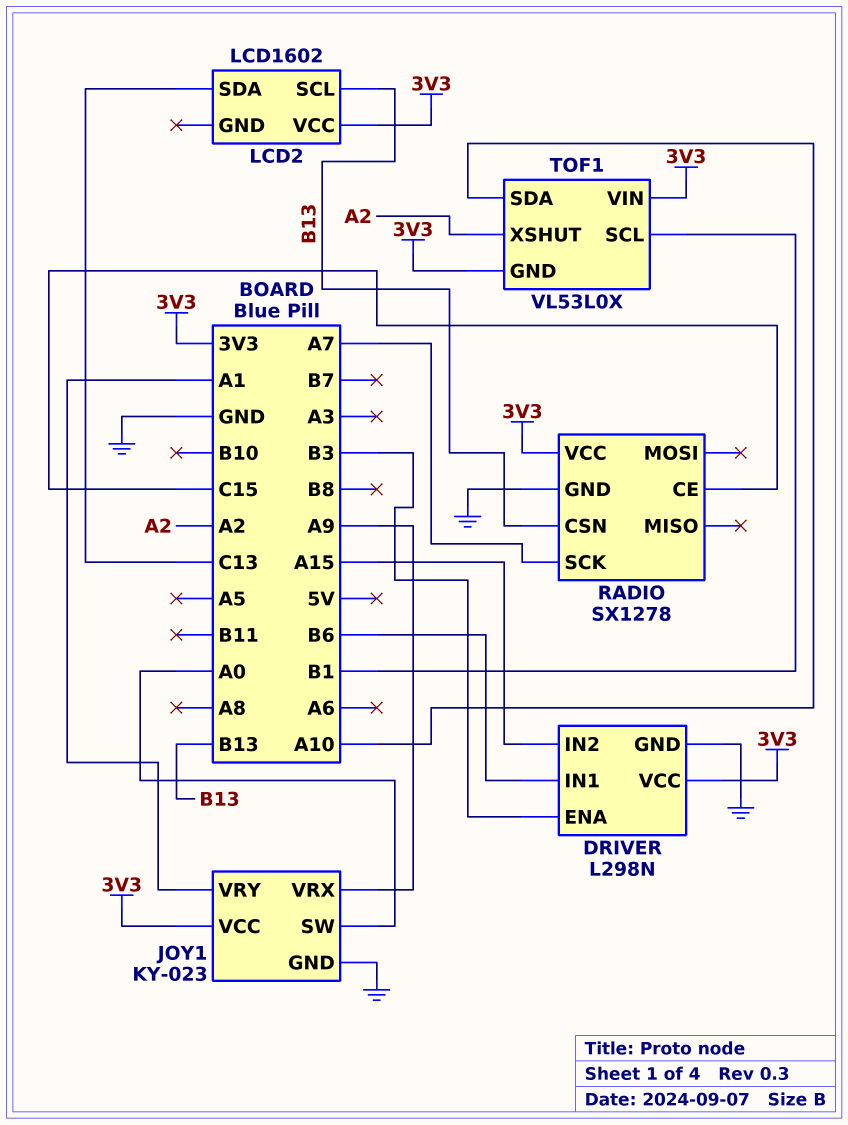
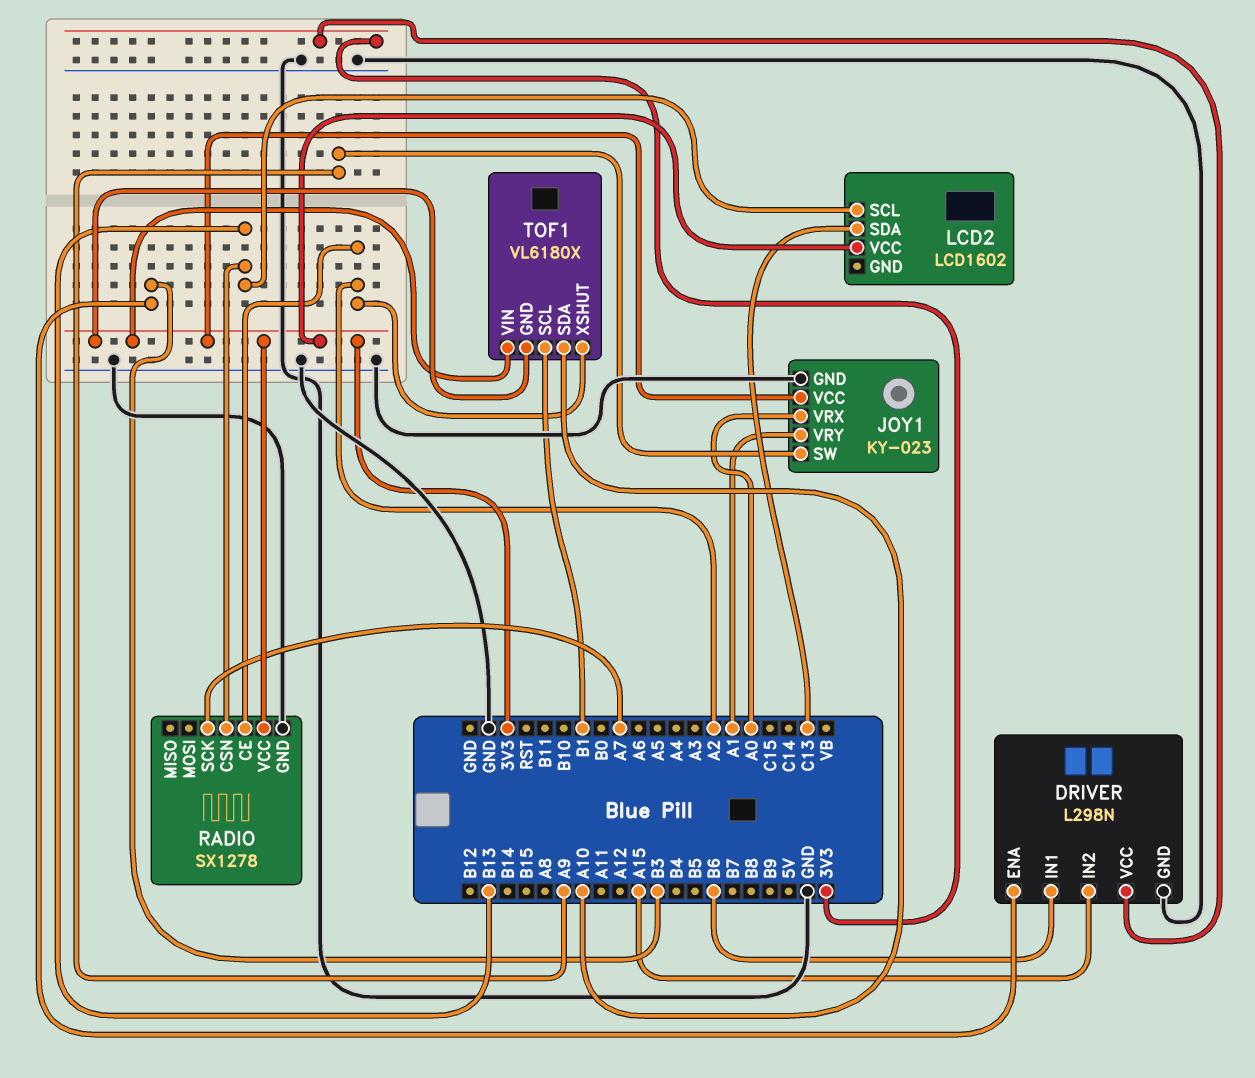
JOY1 pin SW: A0 -> A9
JOY1 pin VRX: A9 -> A0
RADIO pin CE: C15 -> A2
TOF1: VL53L0X -> VL6180X

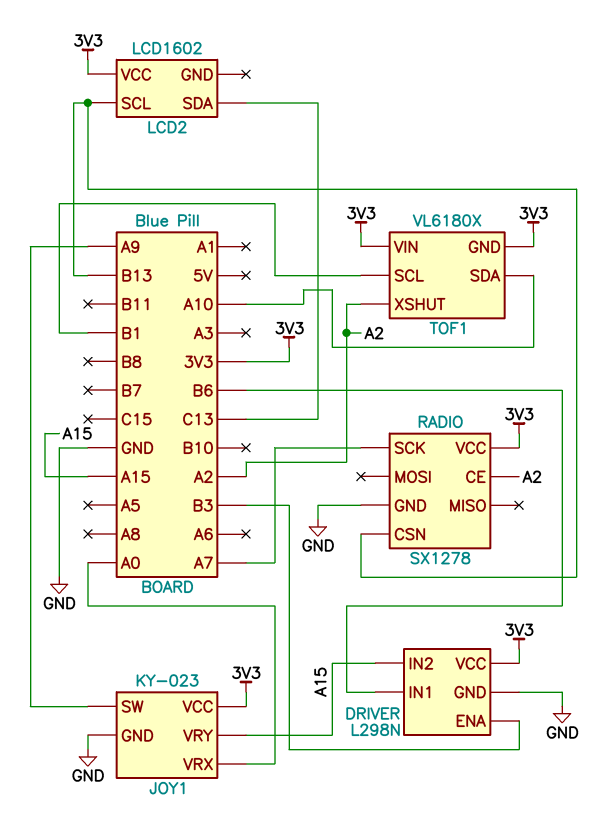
JOY1 pin VRY: A1 -> A15

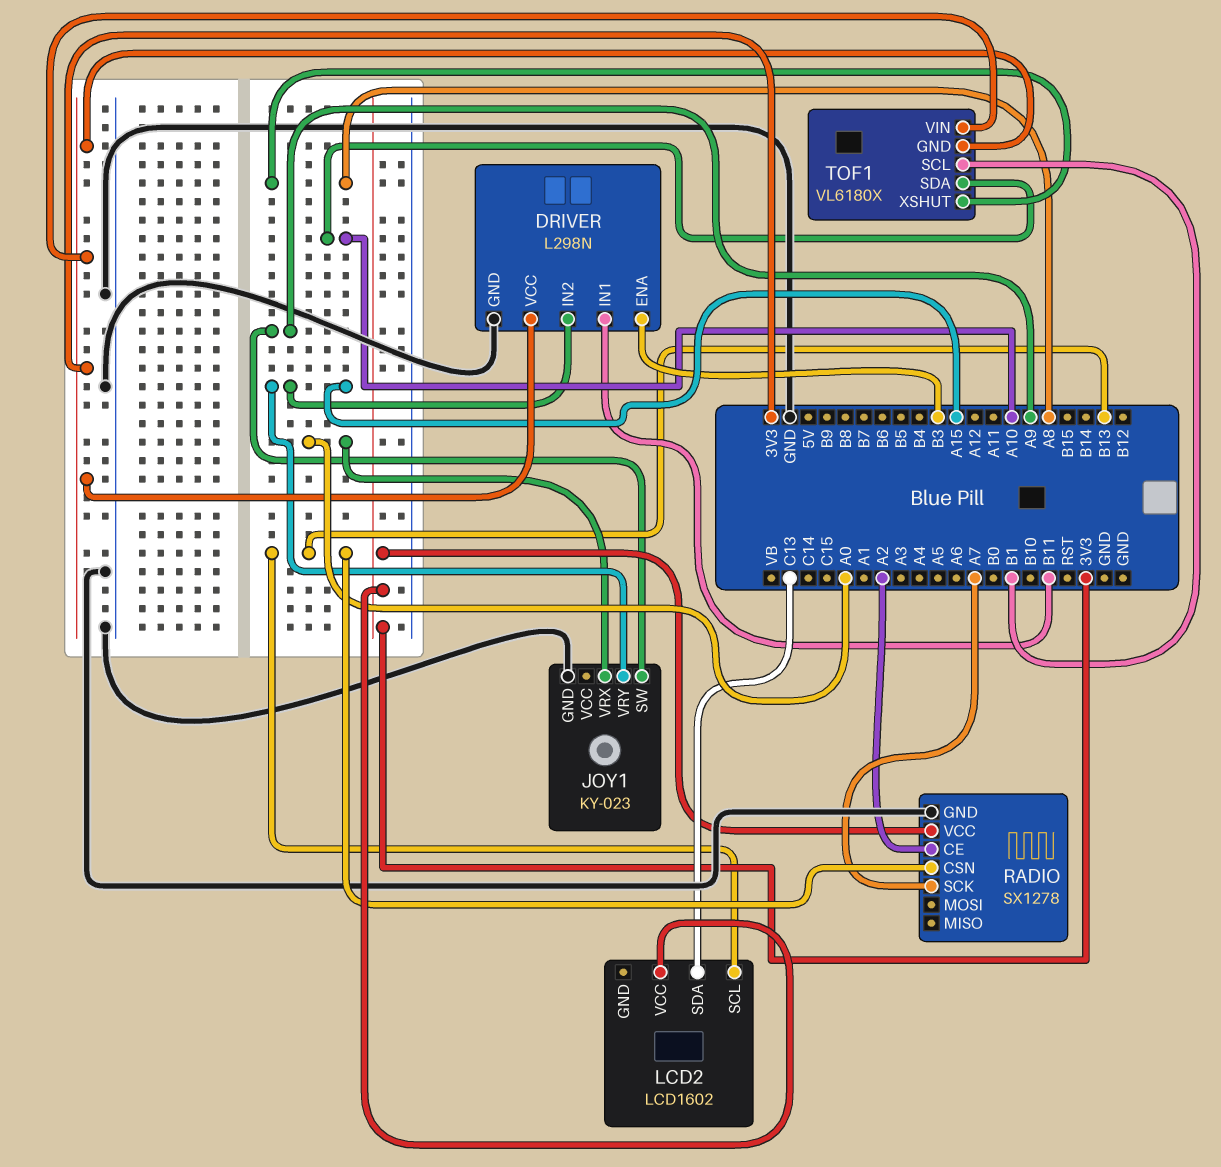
DRIVER pin IN1: B6 -> B11
JOY1 pin VCC: 3V3 -> none
TOF1 pin XSHUT: A2 -> A8

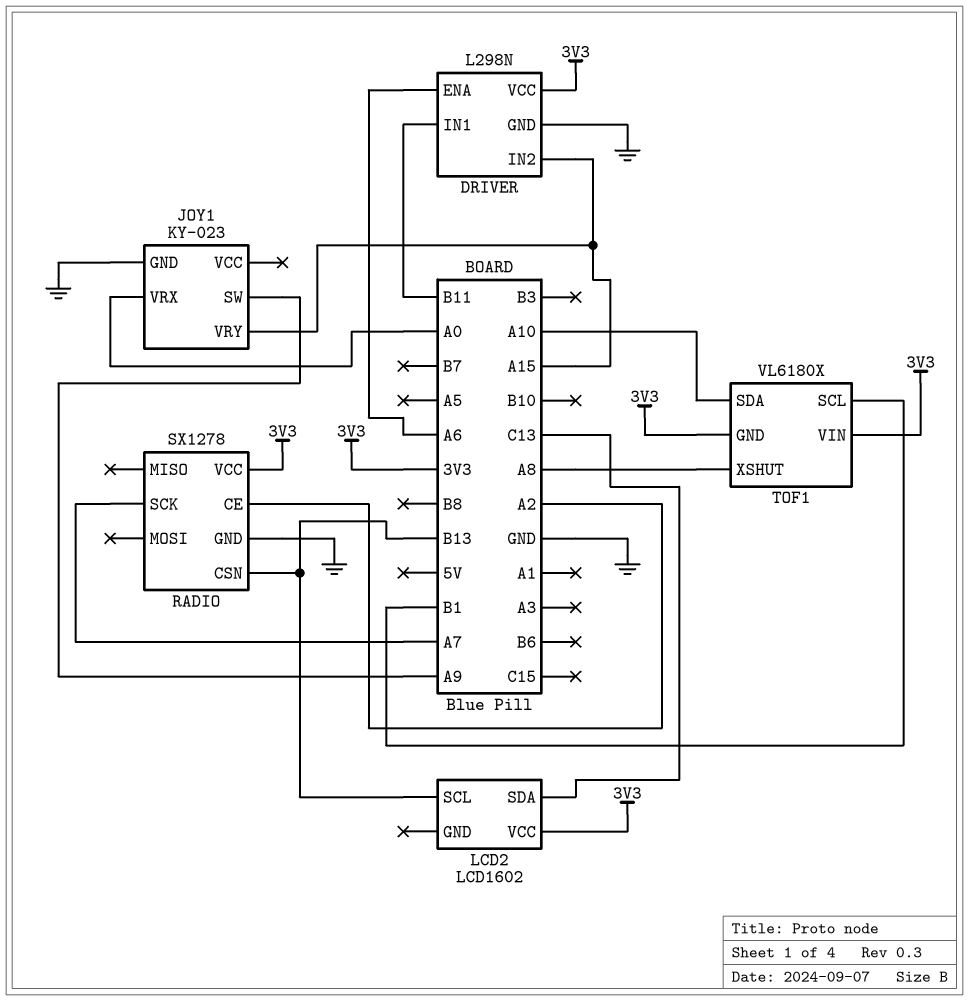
DRIVER pin ENA: B3 -> A6

